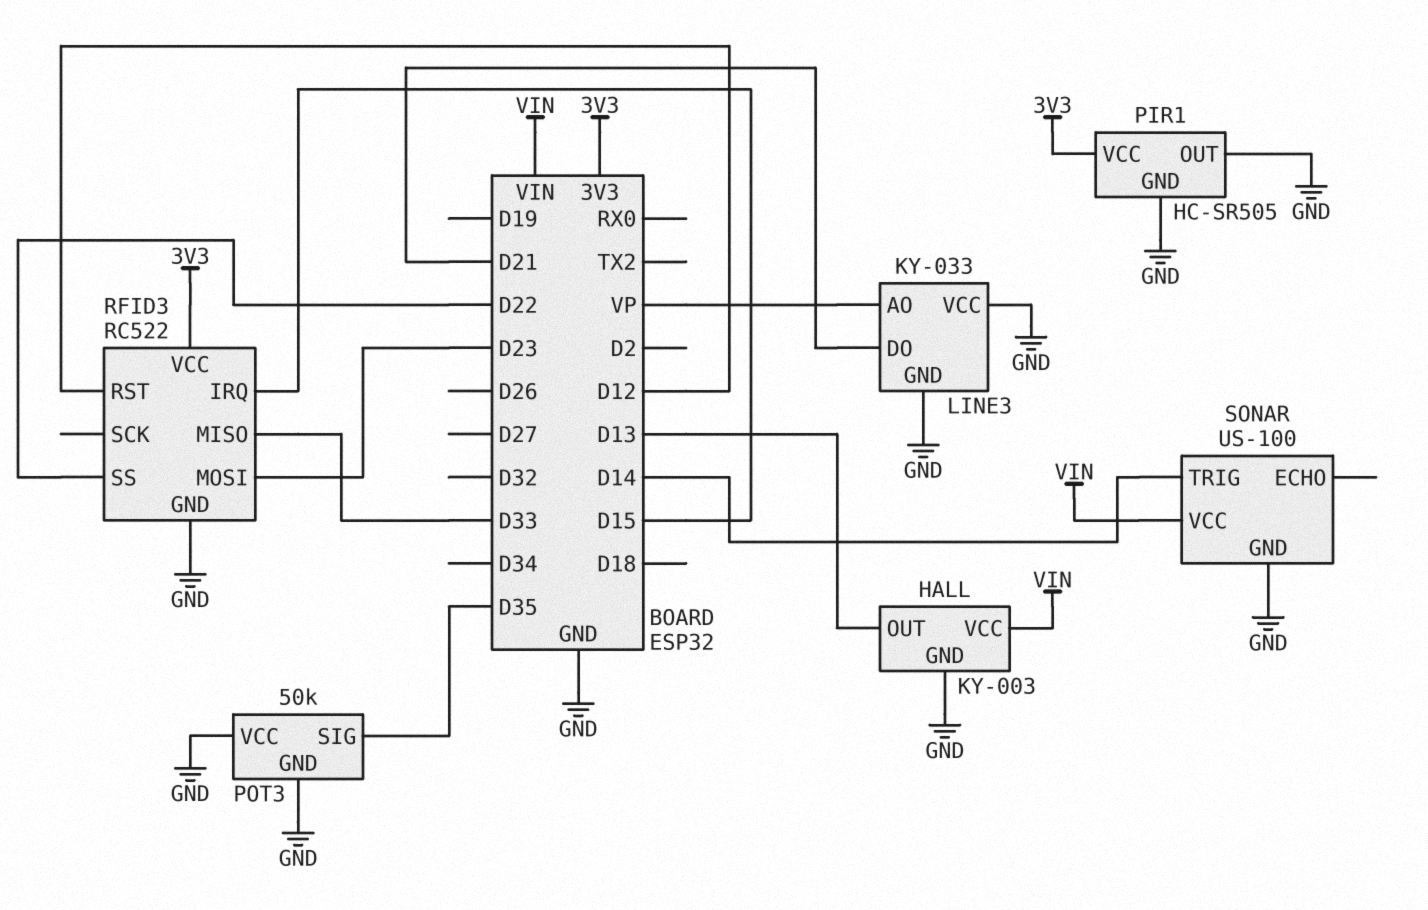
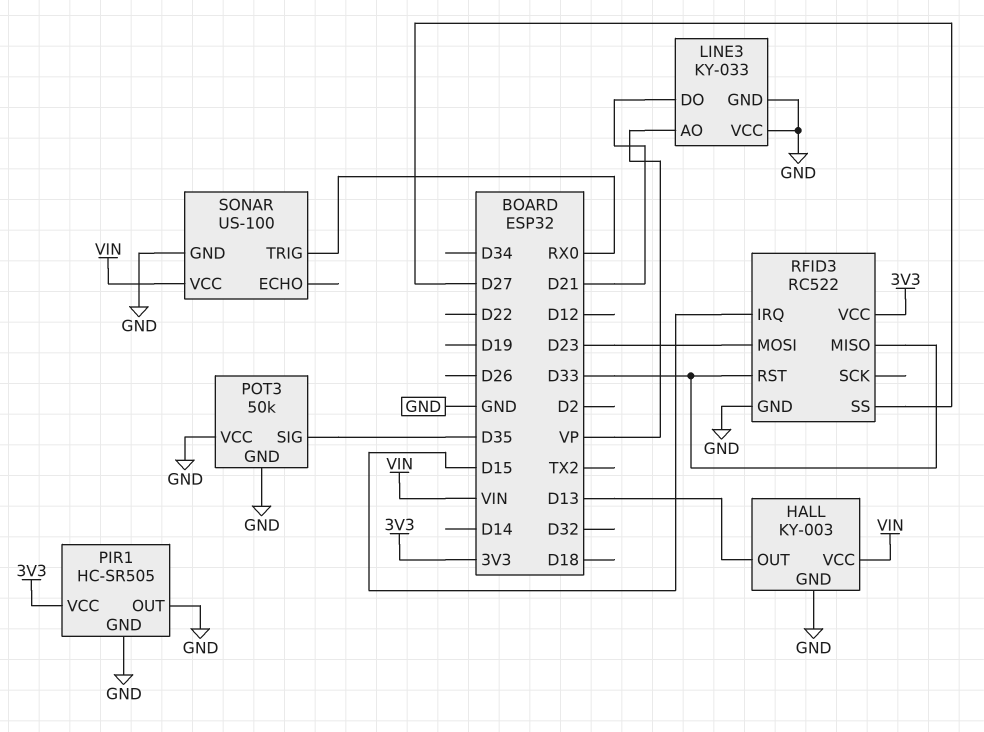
RFID3 pin RST: D12 -> D33
RFID3 pin SS: D22 -> D27
SONAR pin TRIG: D14 -> RX0

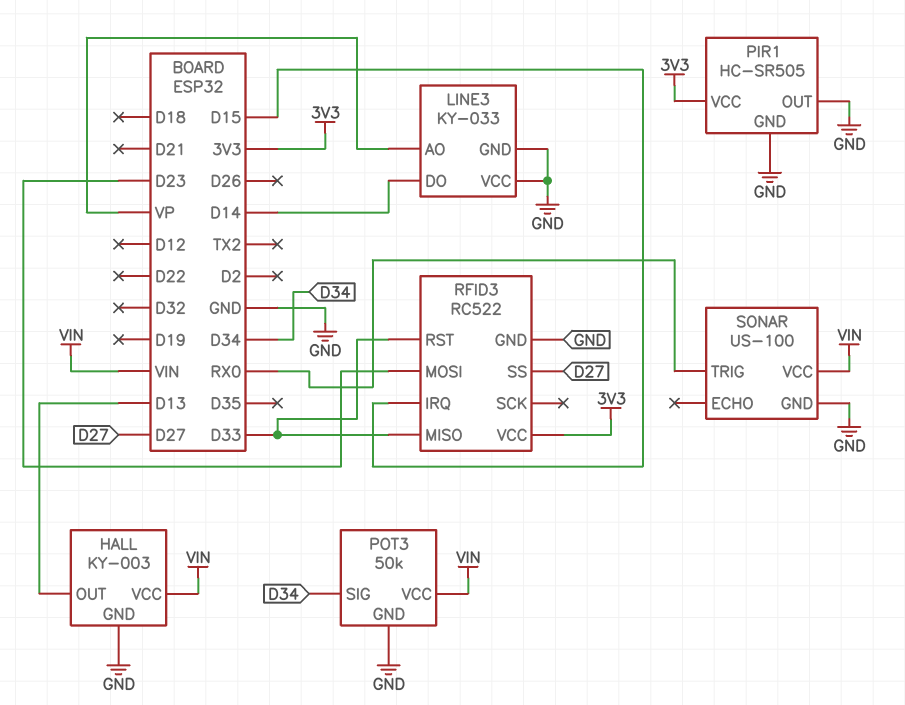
LINE3 pin DO: D21 -> D14
POT3 pin SIG: D35 -> D34
POT3 pin VCC: GND -> VIN

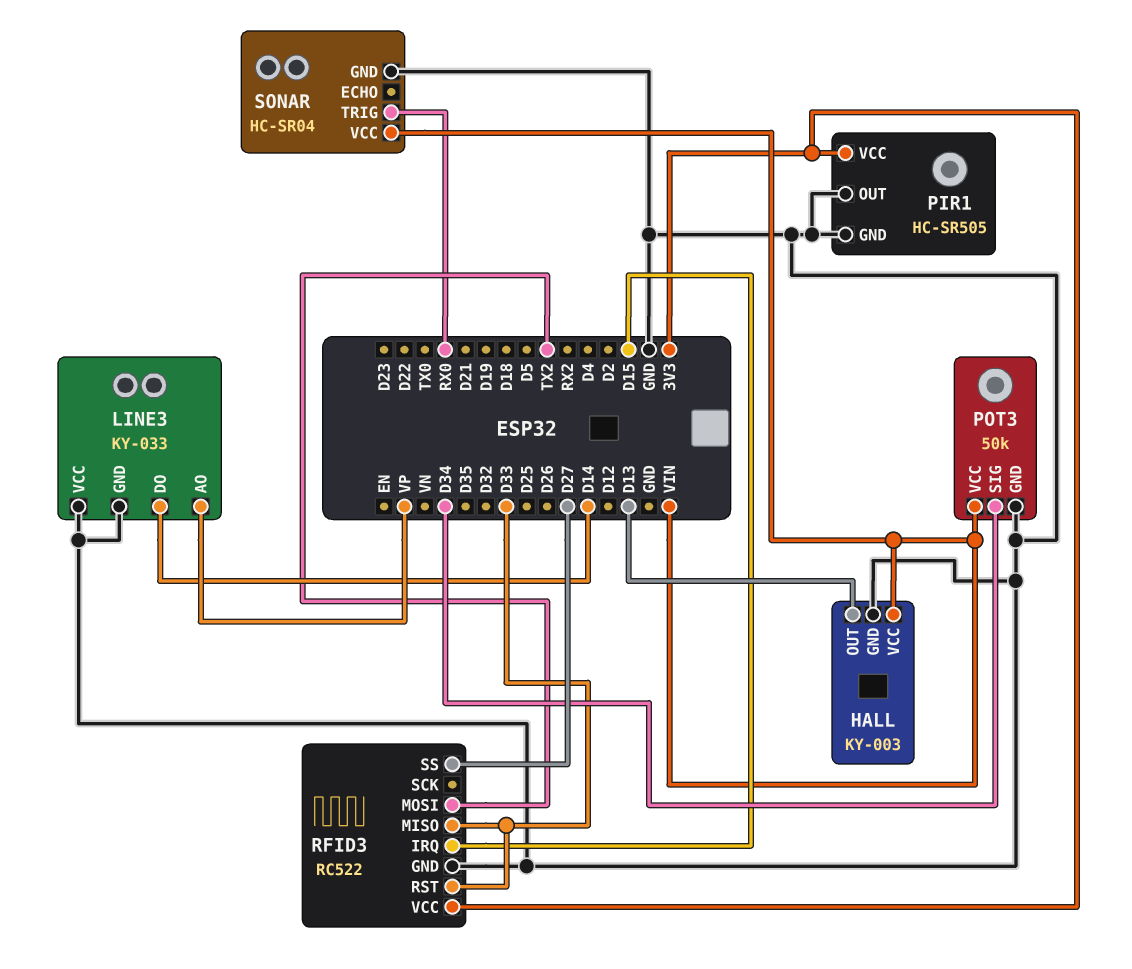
RFID3 pin MOSI: D23 -> TX2
SONAR: US-100 -> HC-SR04

